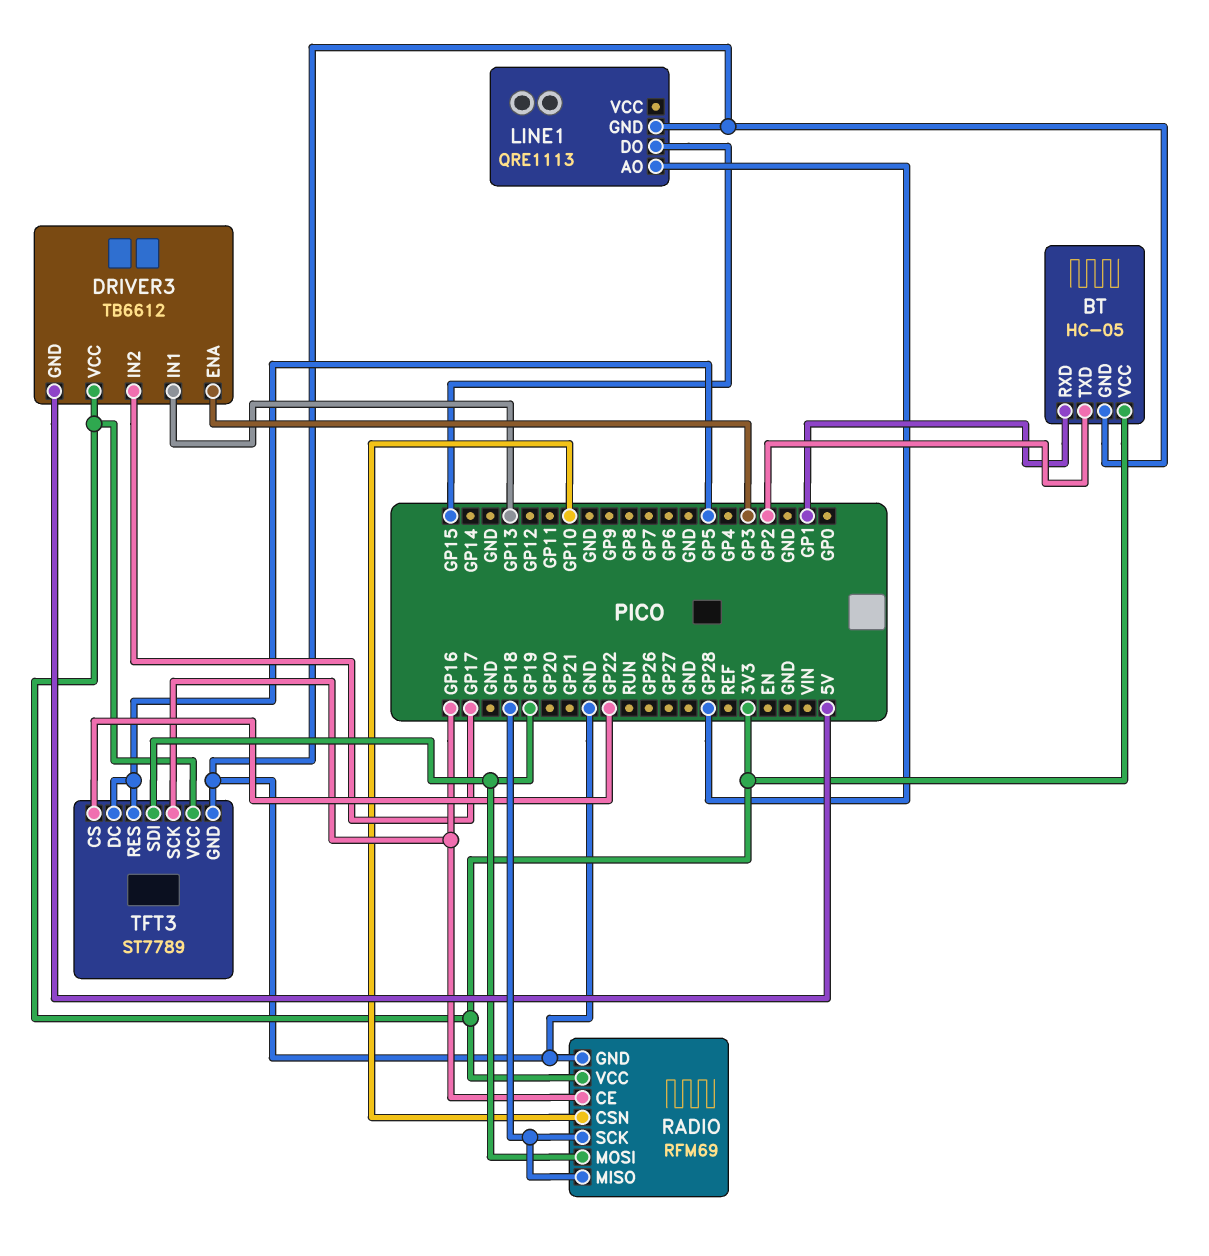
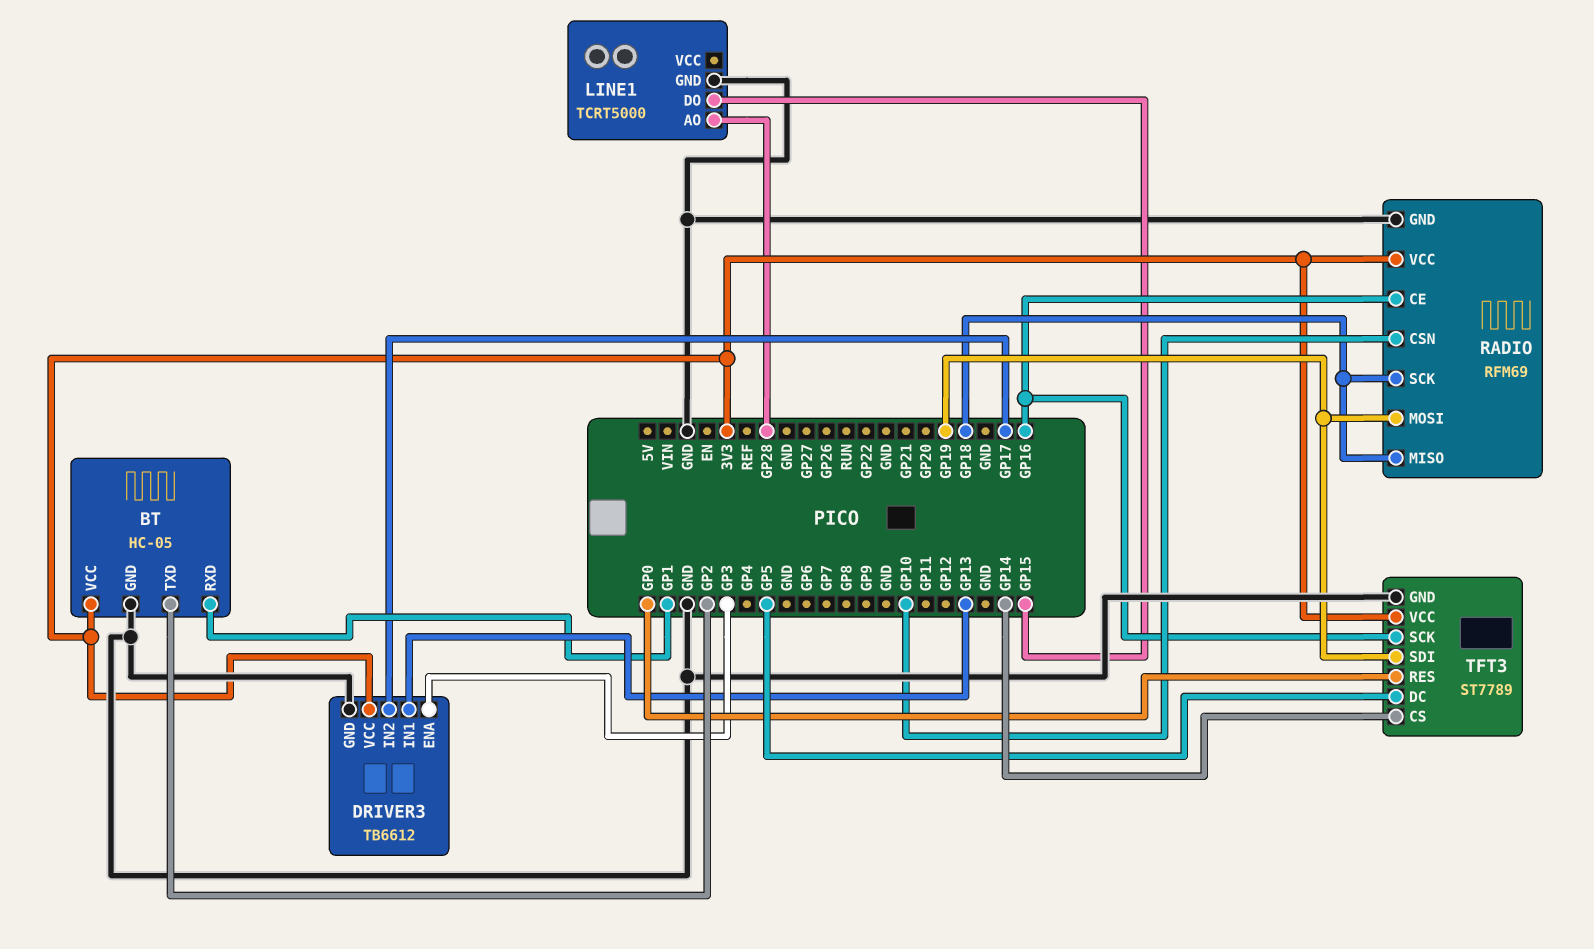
DRIVER3 pin GND: 5V -> GND
LINE1: QRE1113 -> TCRT5000
TFT3 pin CS: GP22 -> GP14
TFT3 pin RES: GP5 -> GP0

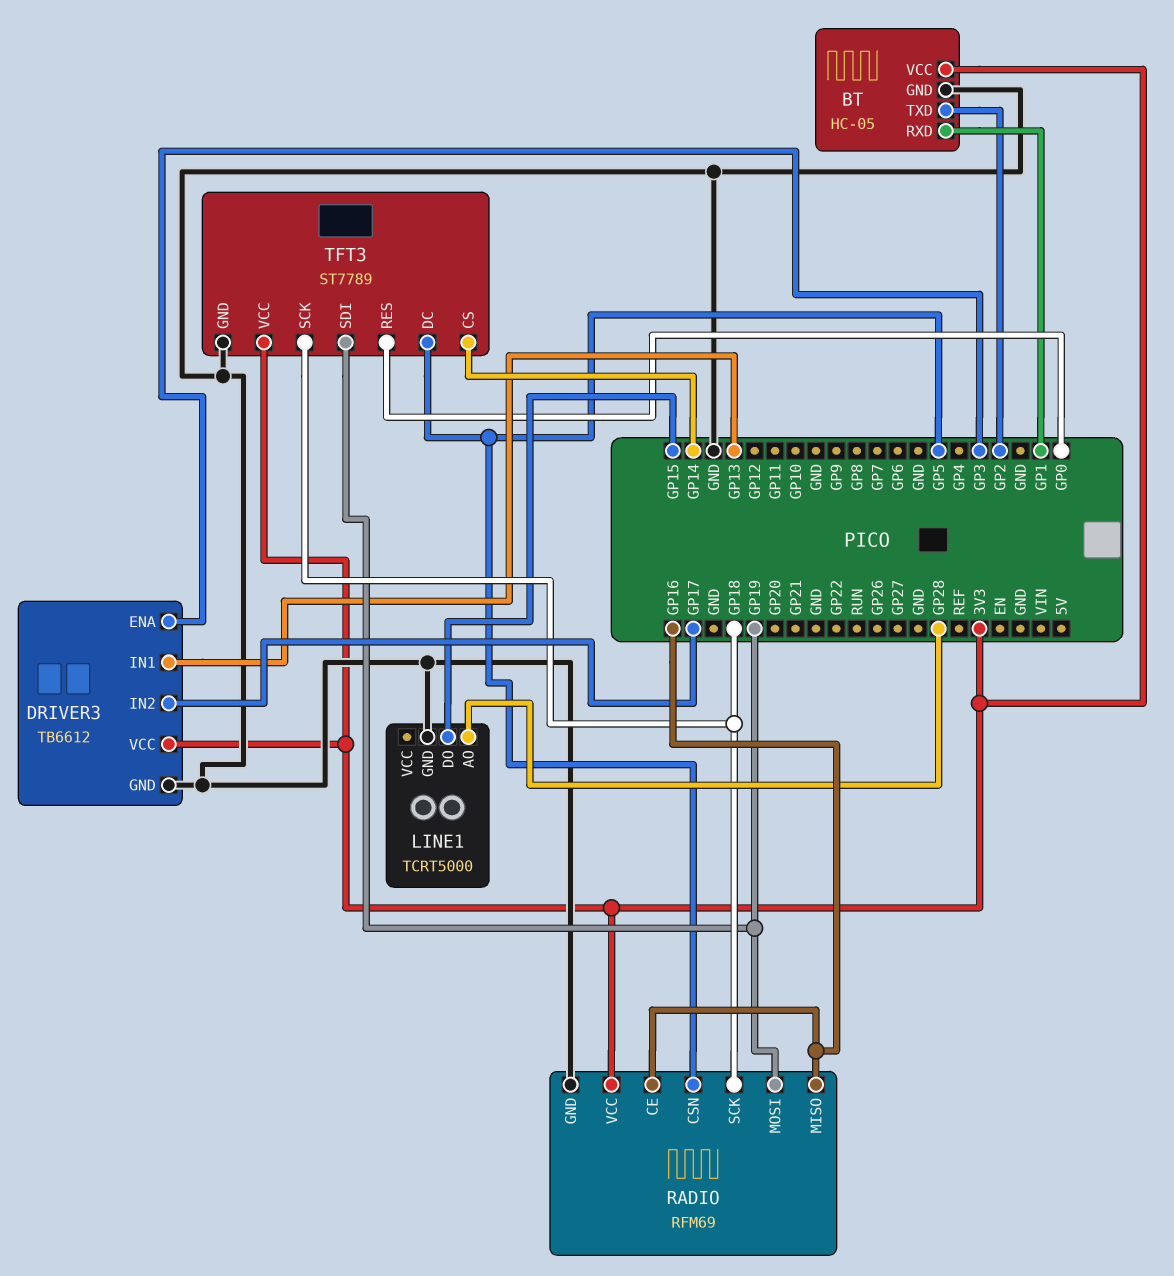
RADIO pin CSN: GP10 -> GP5
RADIO pin MISO: GP18 -> GP16
TFT3 pin SCK: GP16 -> GP18

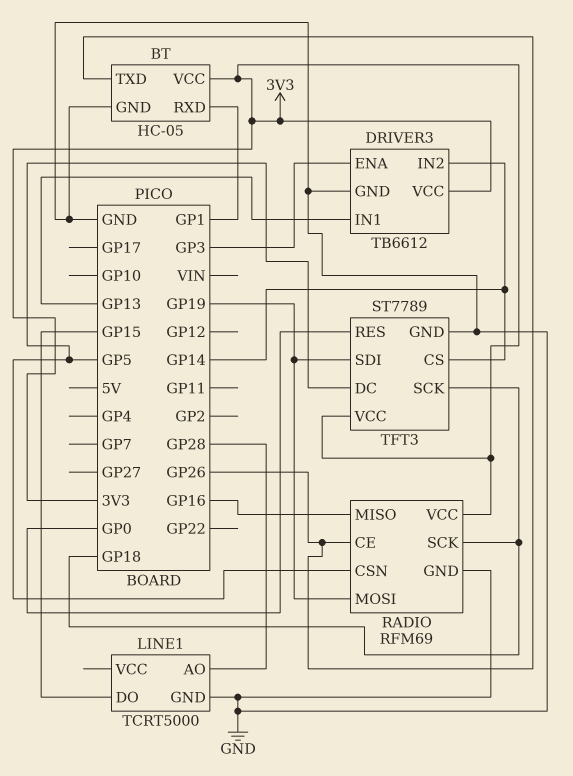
BT pin TXD: GP2 -> GP26
DRIVER3 pin IN2: GP17 -> GP14
RADIO pin CE: GP16 -> GP26

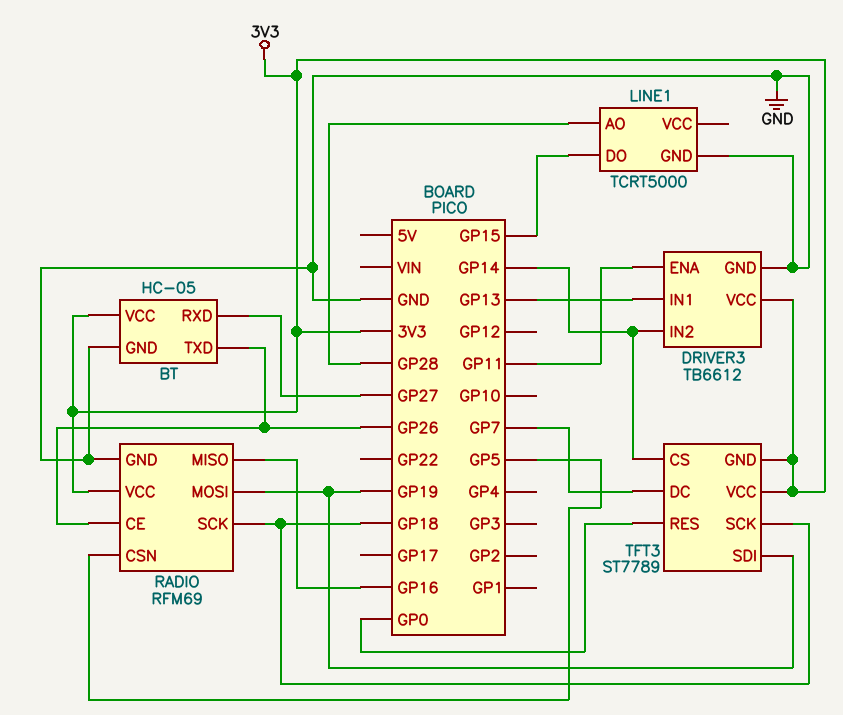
BT pin RXD: GP1 -> GP27
DRIVER3 pin ENA: GP3 -> GP11
TFT3 pin DC: GP5 -> GP7
TFT3 pin GND: GND -> 3V3

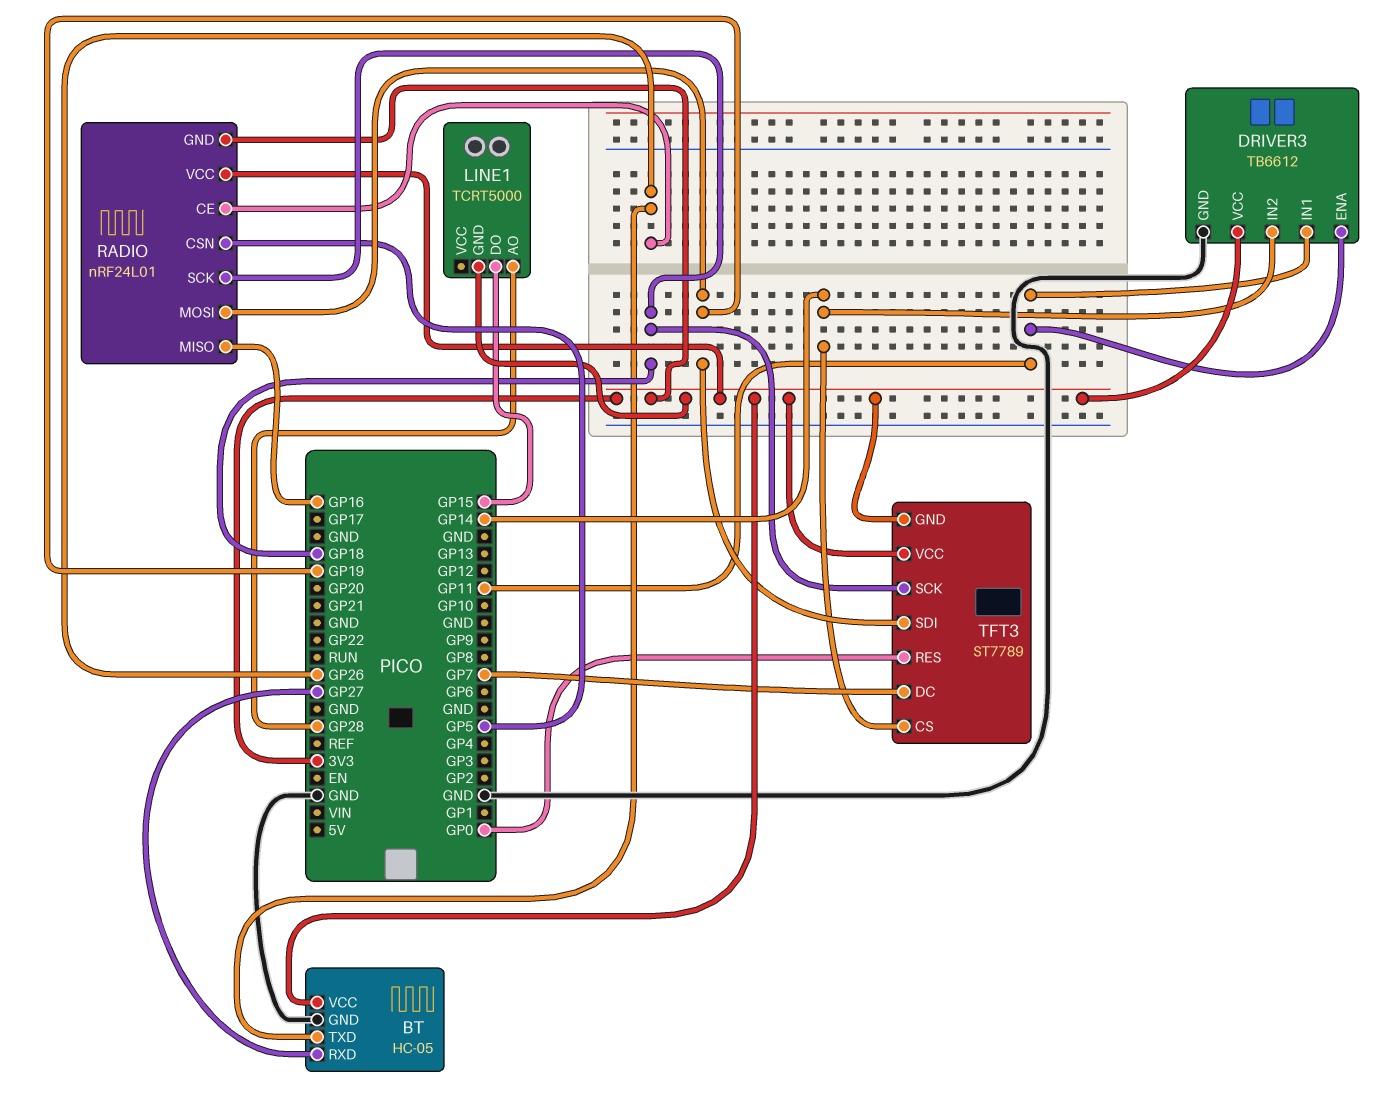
DRIVER3 pin IN1: GP13 -> GP11
LINE1 pin GND: GND -> 3V3
RADIO: RFM69 -> nRF24L01
RADIO pin GND: GND -> 3V3

